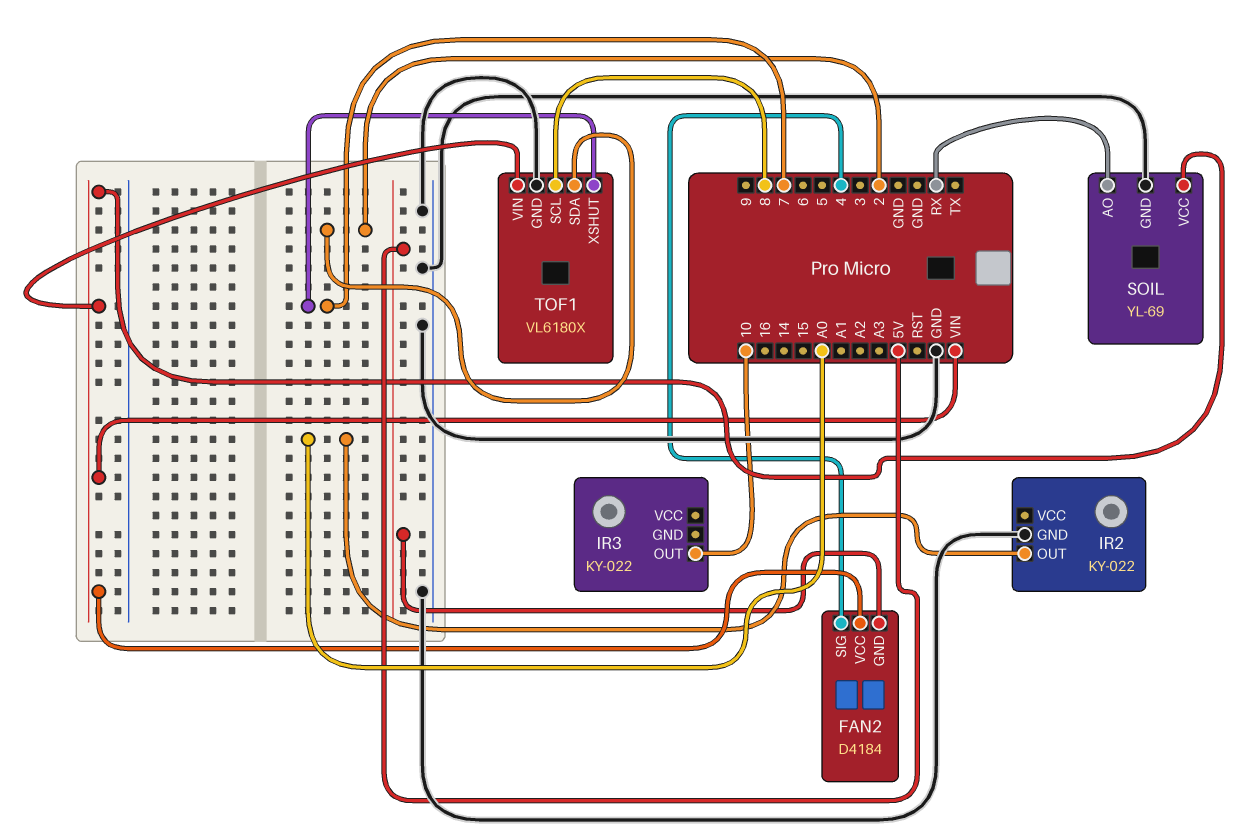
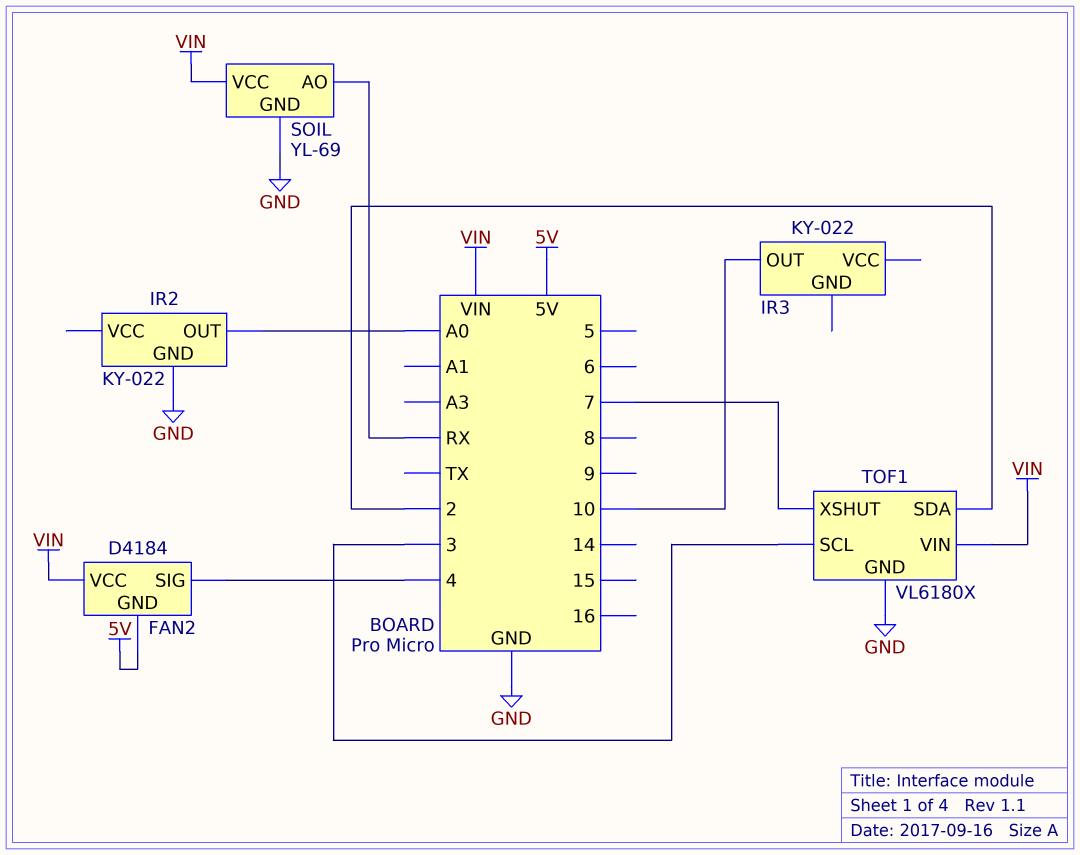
TOF1 pin SCL: 8 -> 3

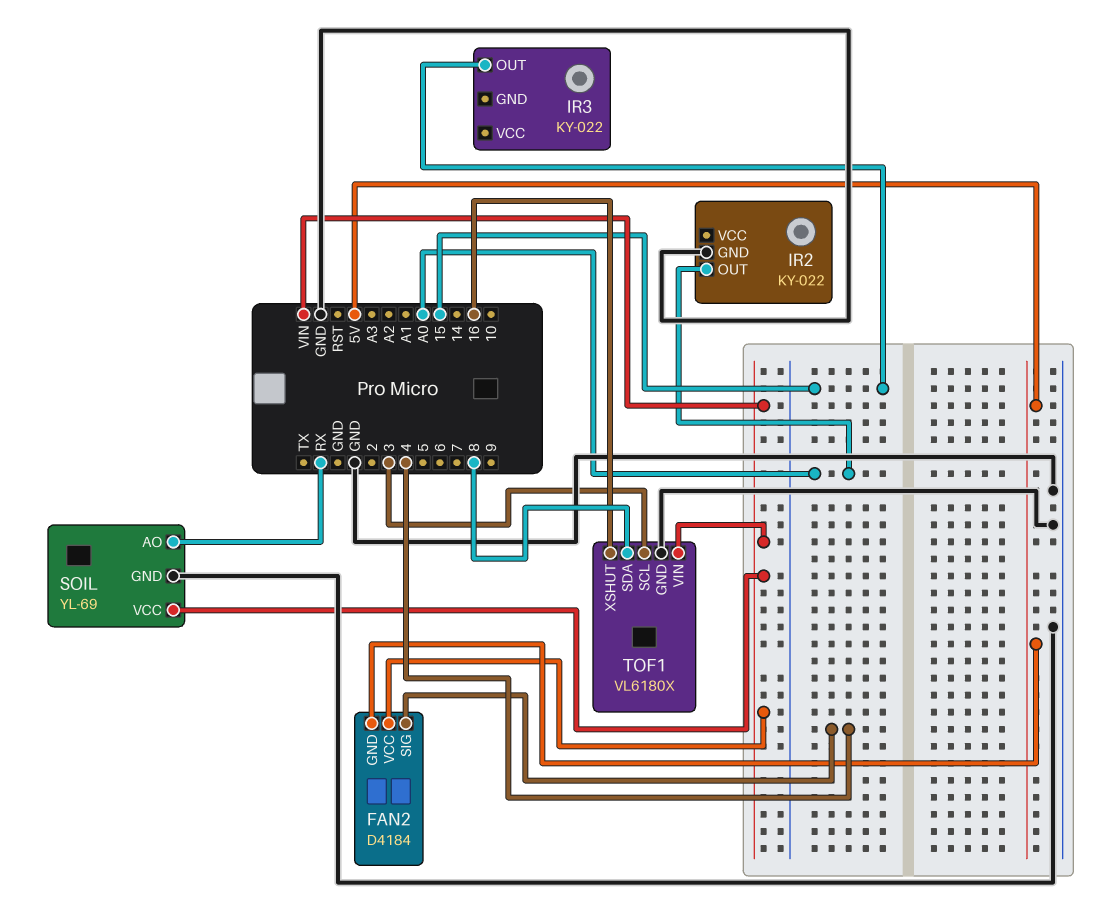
IR3 pin OUT: 10 -> 15
TOF1 pin SDA: 2 -> 8
TOF1 pin XSHUT: 7 -> 16

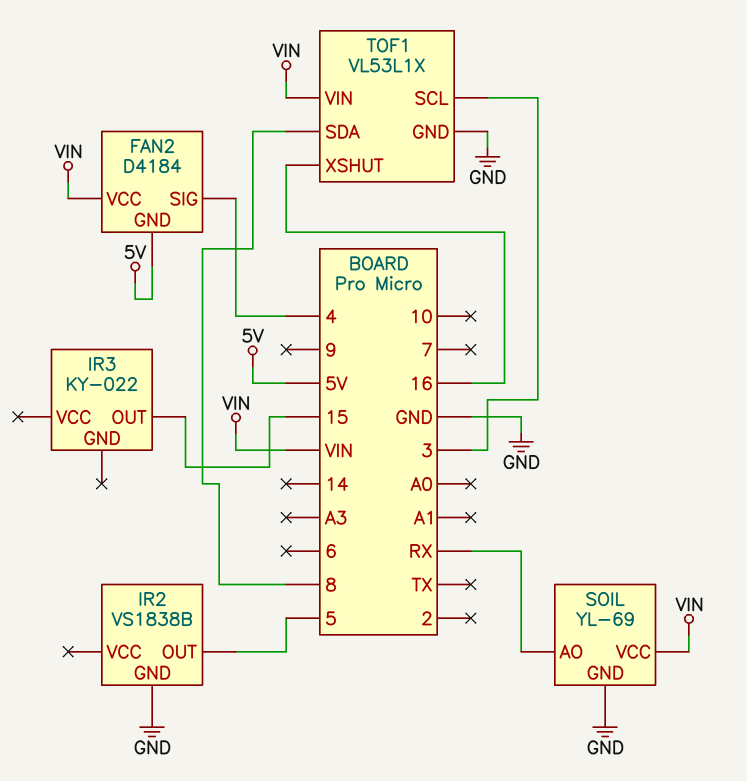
IR2: KY-022 -> VS1838B
IR2 pin OUT: A0 -> 5
TOF1: VL6180X -> VL53L1X

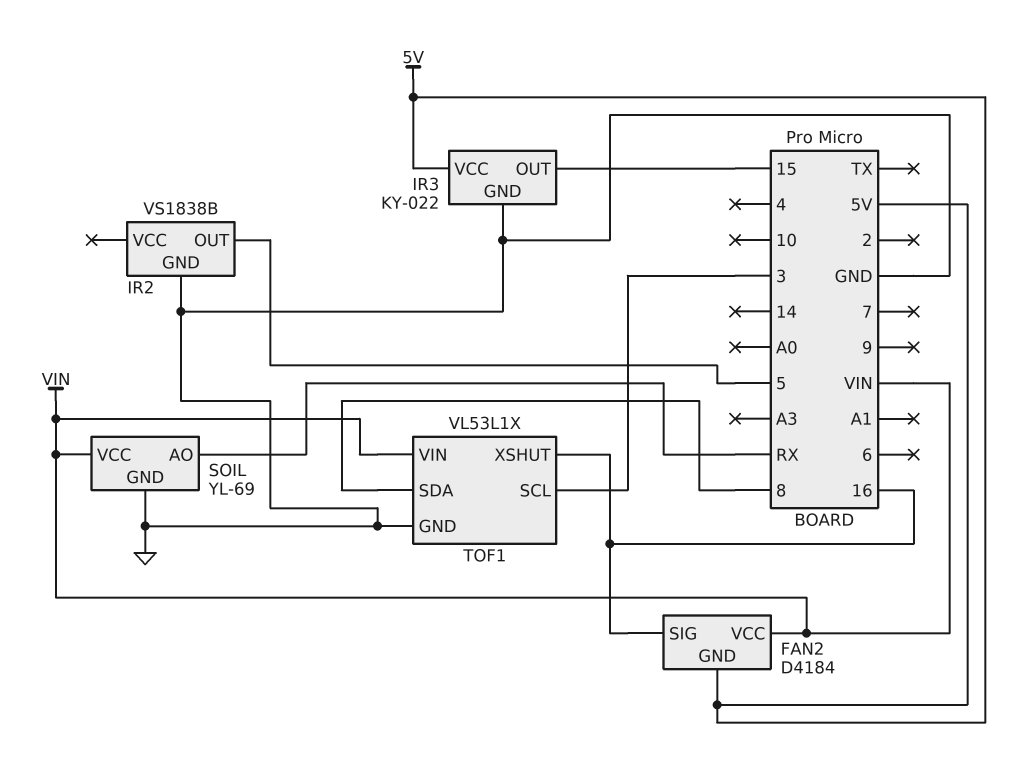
FAN2 pin SIG: 4 -> 16
IR3 pin GND: none -> GND
IR3 pin VCC: none -> 5V

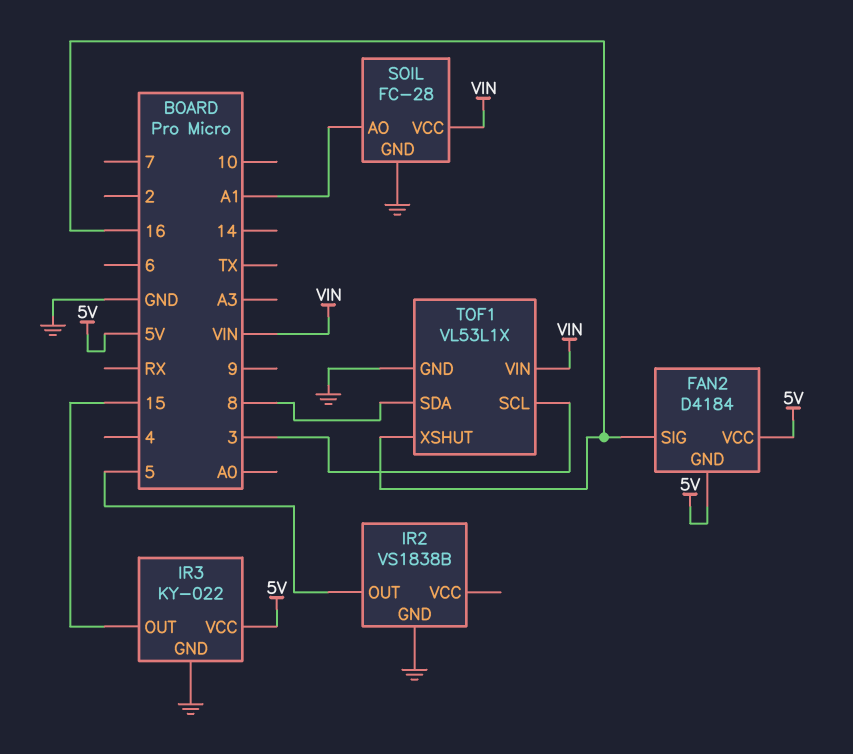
FAN2 pin VCC: VIN -> 5V
SOIL: YL-69 -> FC-28
SOIL pin AO: RX -> A1

